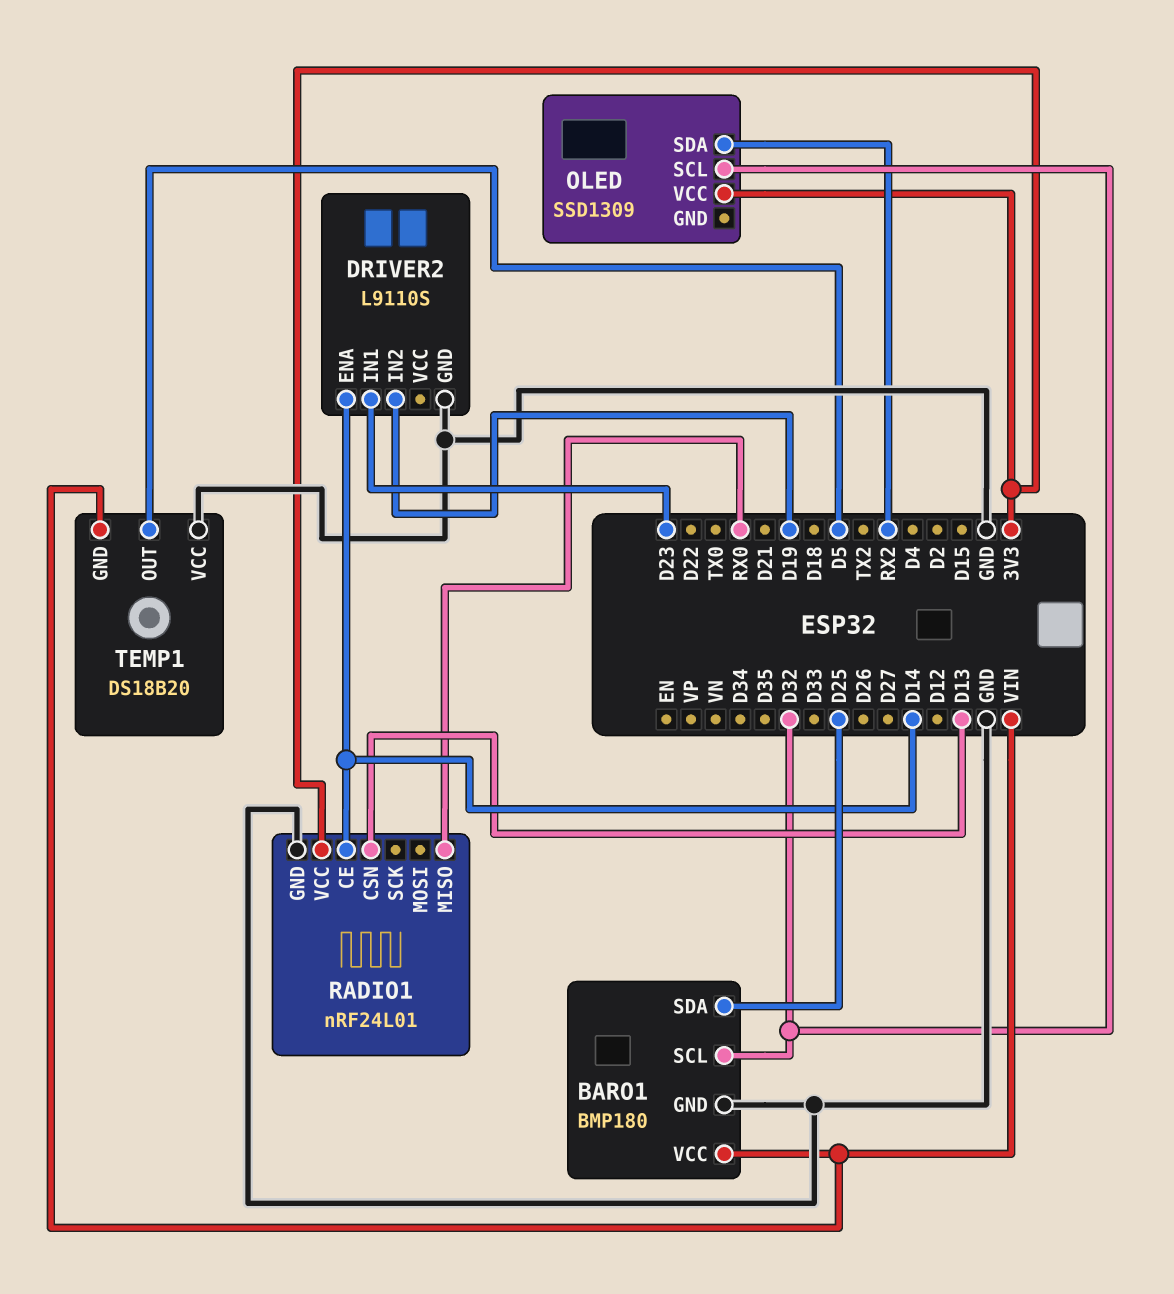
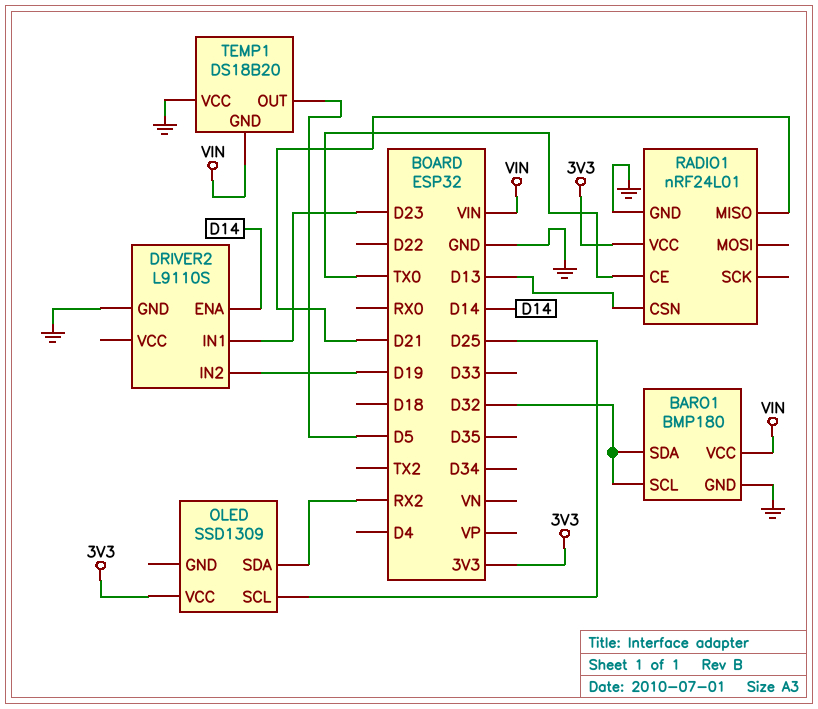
BARO1 pin SDA: D25 -> D32
OLED pin SCL: D32 -> D25
RADIO1 pin CE: D14 -> TX0
RADIO1 pin MISO: RX0 -> D21

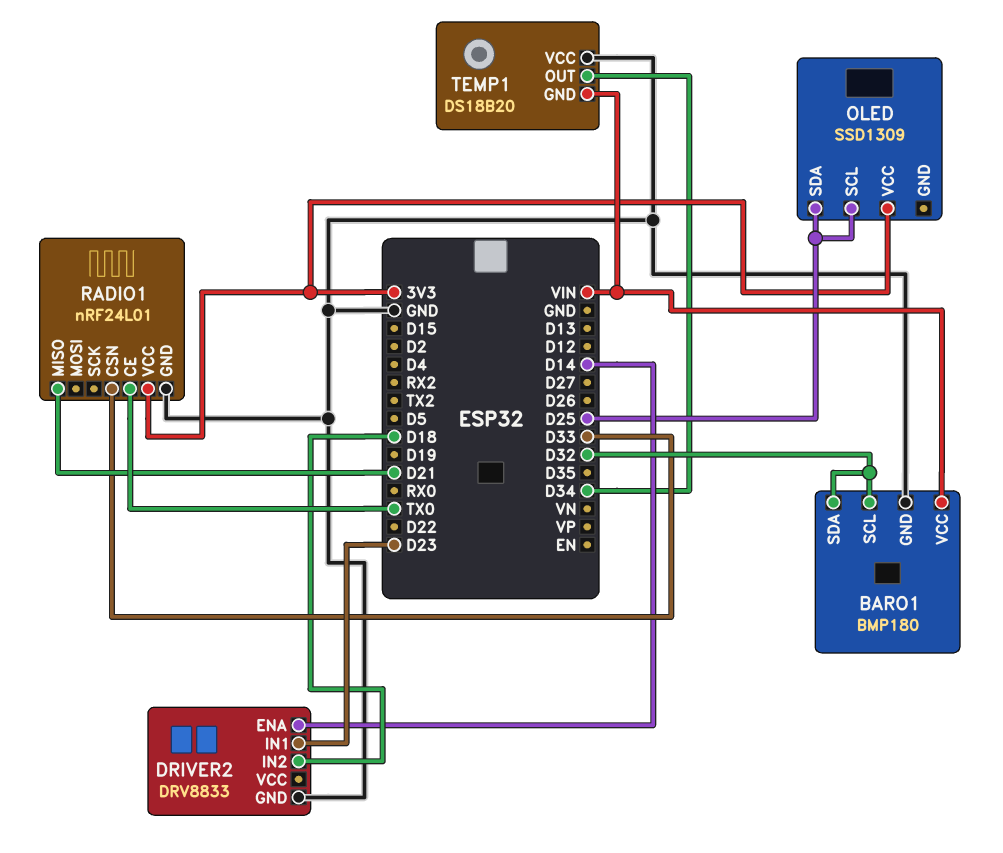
DRIVER2: L9110S -> DRV8833
DRIVER2 pin IN2: D19 -> D18
OLED pin SDA: RX2 -> D25
RADIO1 pin CSN: D13 -> D33
TEMP1 pin OUT: D5 -> D34

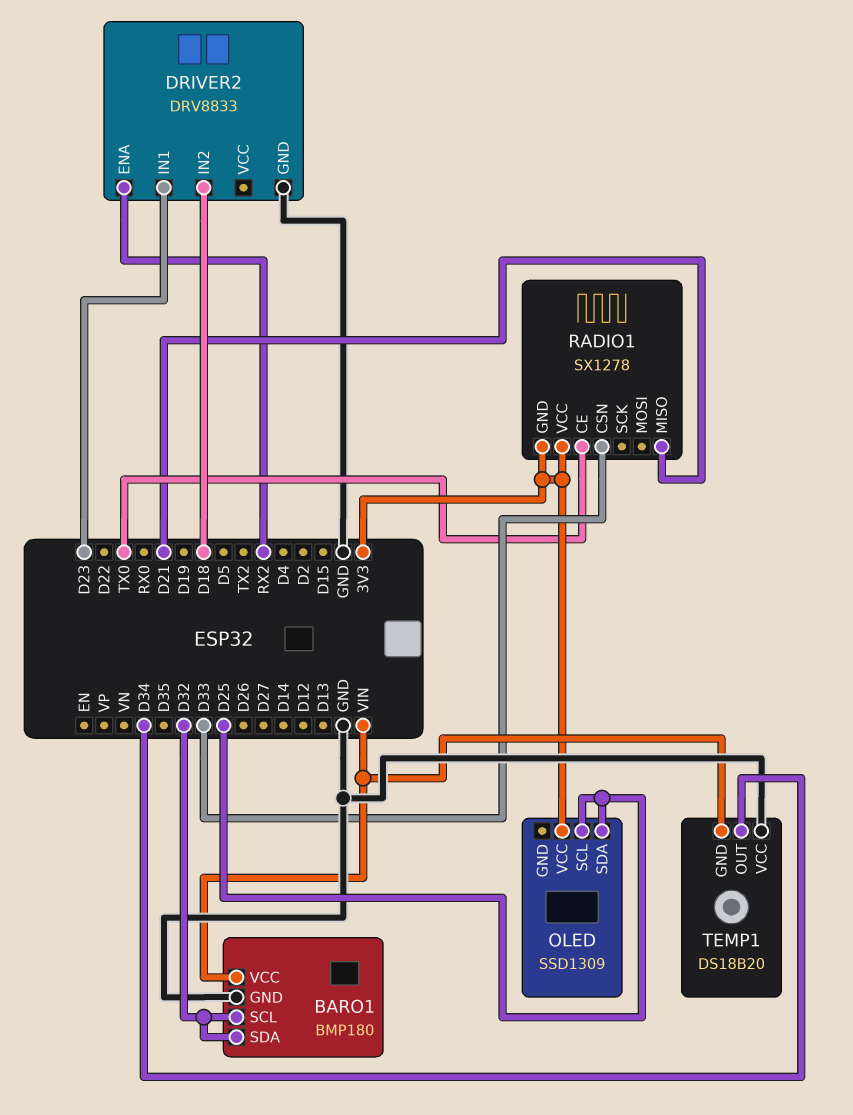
DRIVER2 pin ENA: D14 -> RX2
RADIO1: nRF24L01 -> SX1278
RADIO1 pin GND: GND -> 3V3

